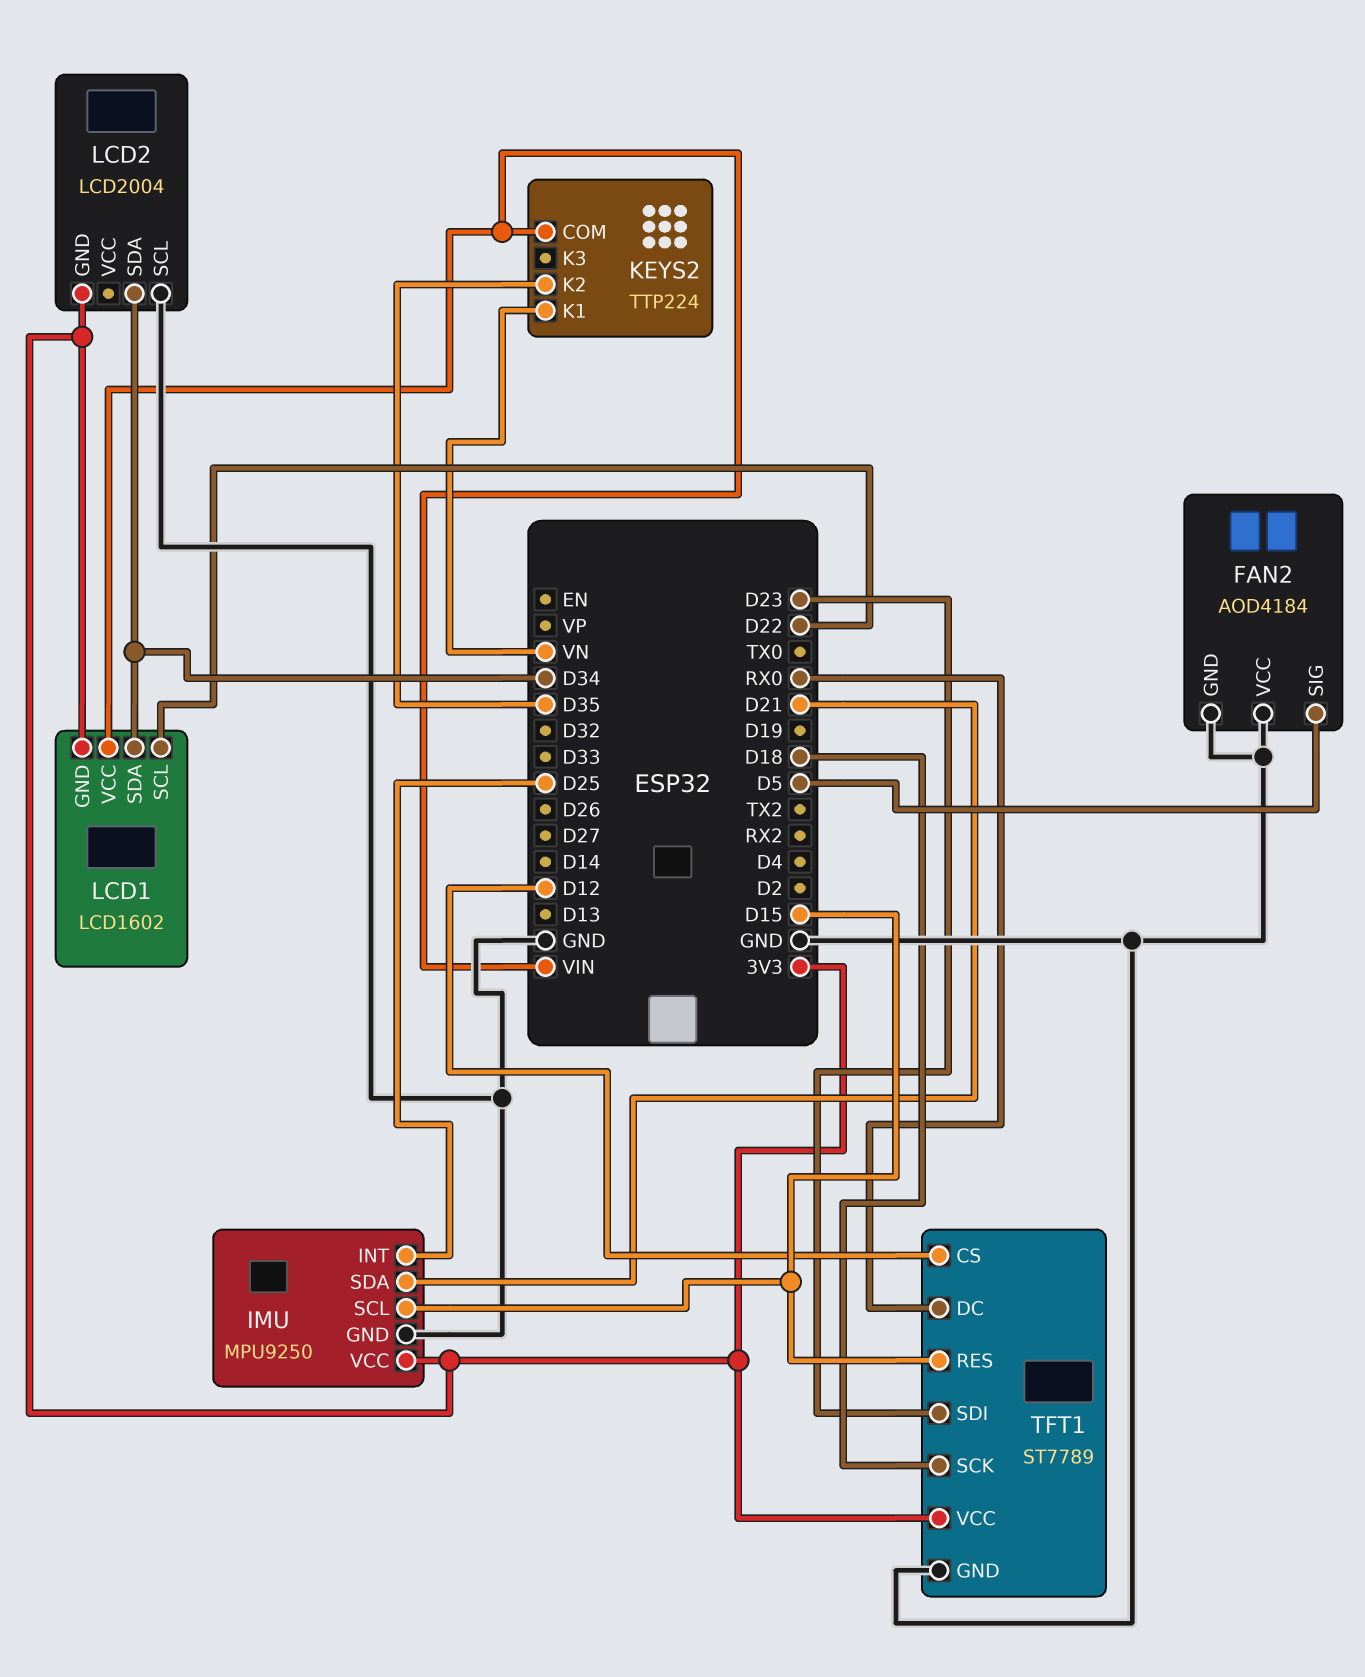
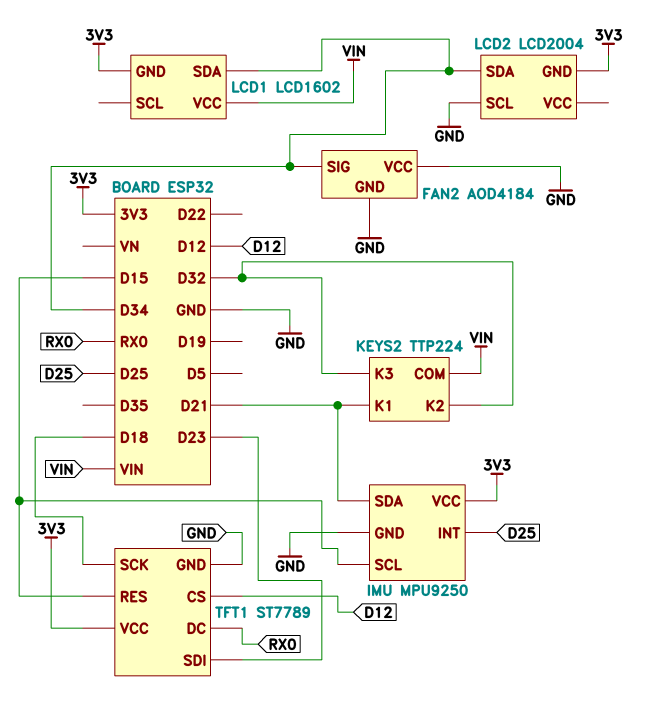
FAN2 pin SIG: D5 -> D34
KEYS2 pin K1: VN -> D21
KEYS2 pin K2: D35 -> D32
KEYS2 pin K3: none -> D32
LCD1 pin SCL: D22 -> none

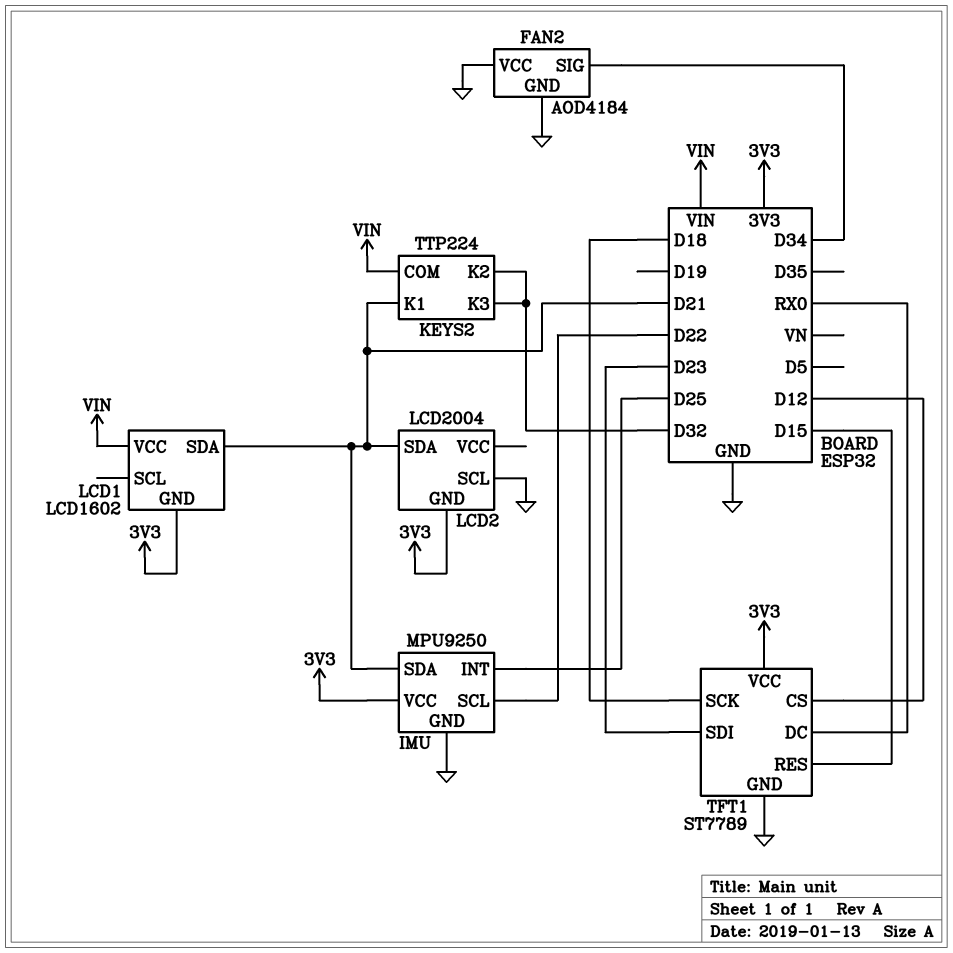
IMU pin SCL: D15 -> D22
LCD1 pin SDA: D34 -> D21
LCD2 pin SDA: D34 -> D21

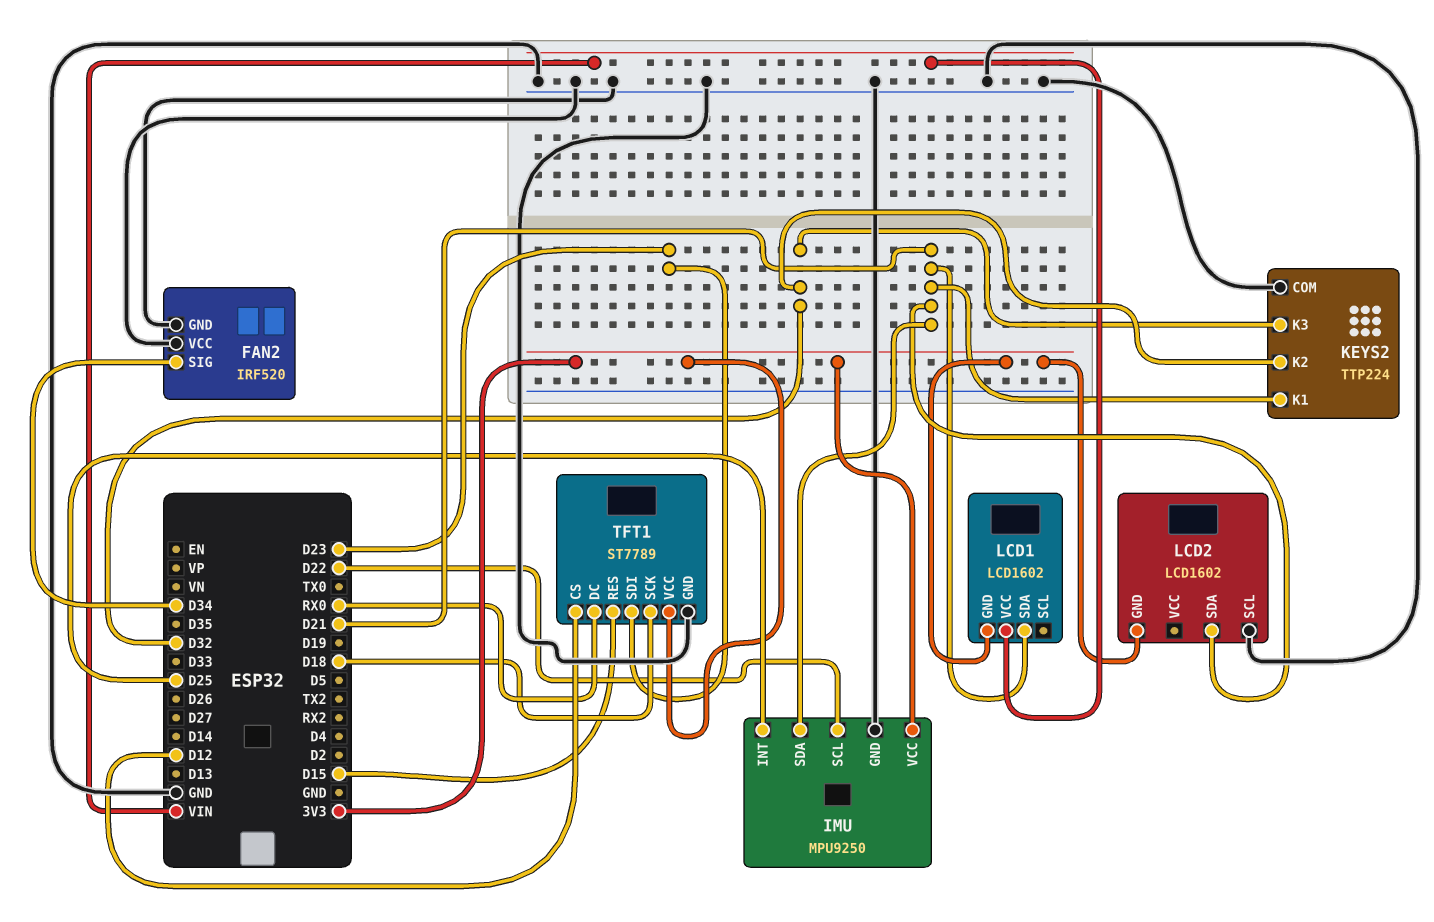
FAN2: AOD4184 -> IRF520
KEYS2 pin COM: VIN -> GND
LCD2: LCD2004 -> LCD1602

